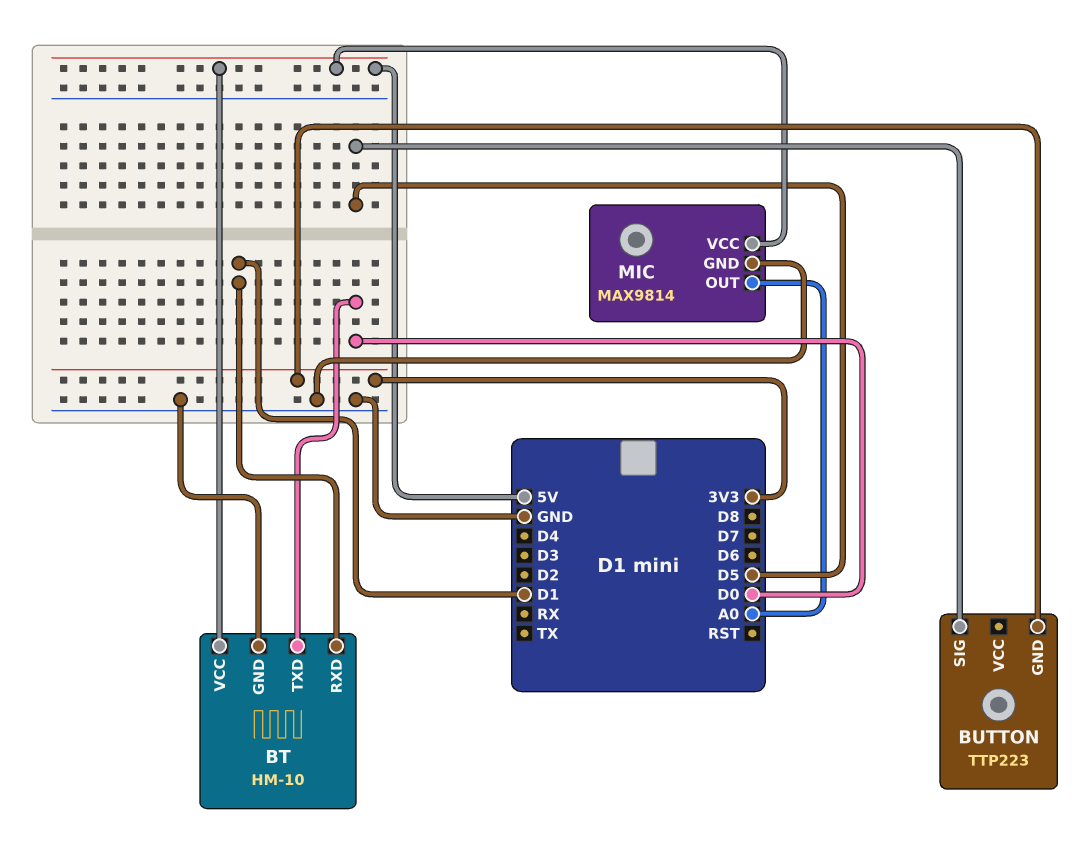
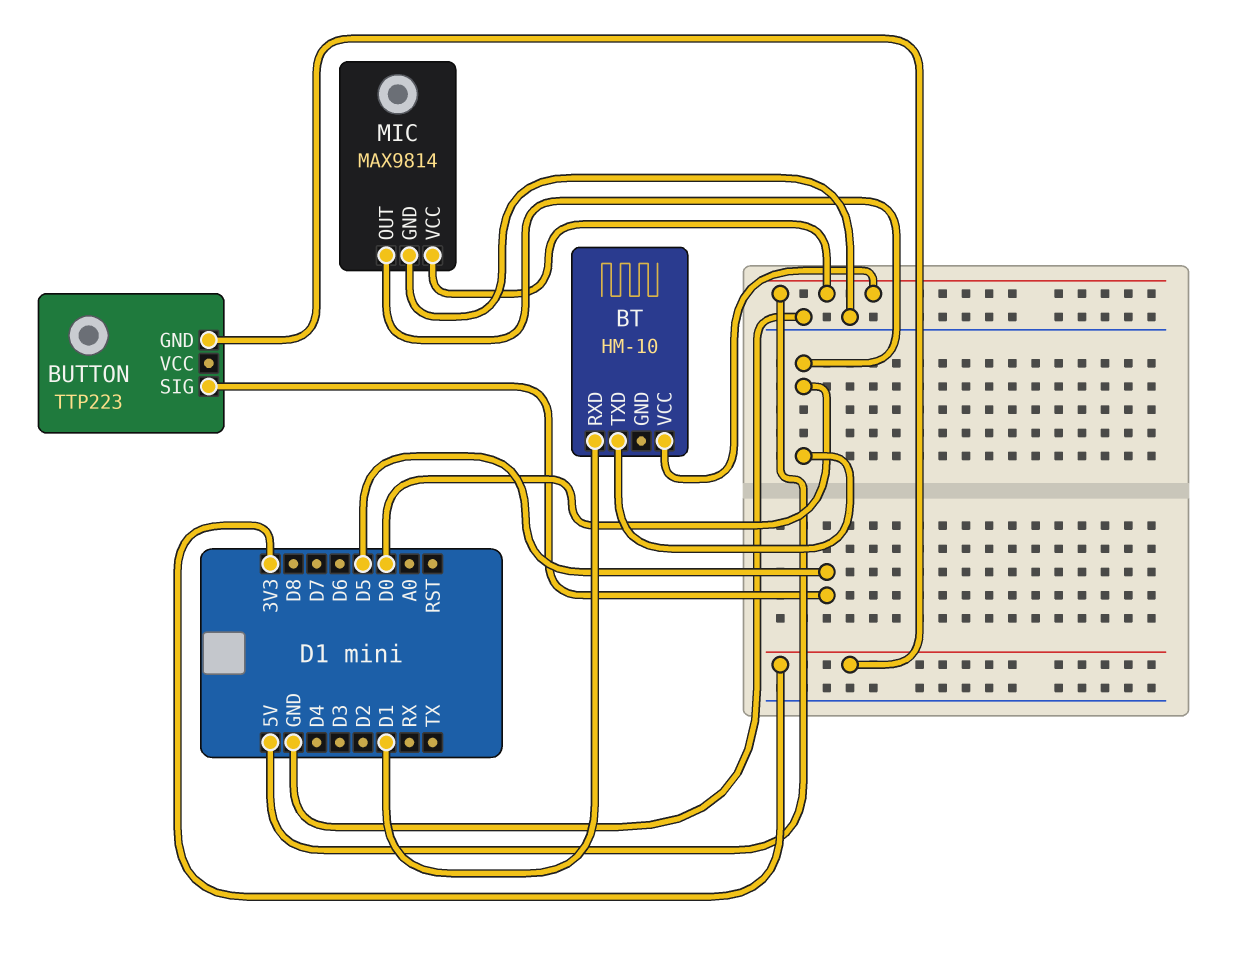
BT pin GND: GND -> none
MIC pin OUT: A0 -> D0

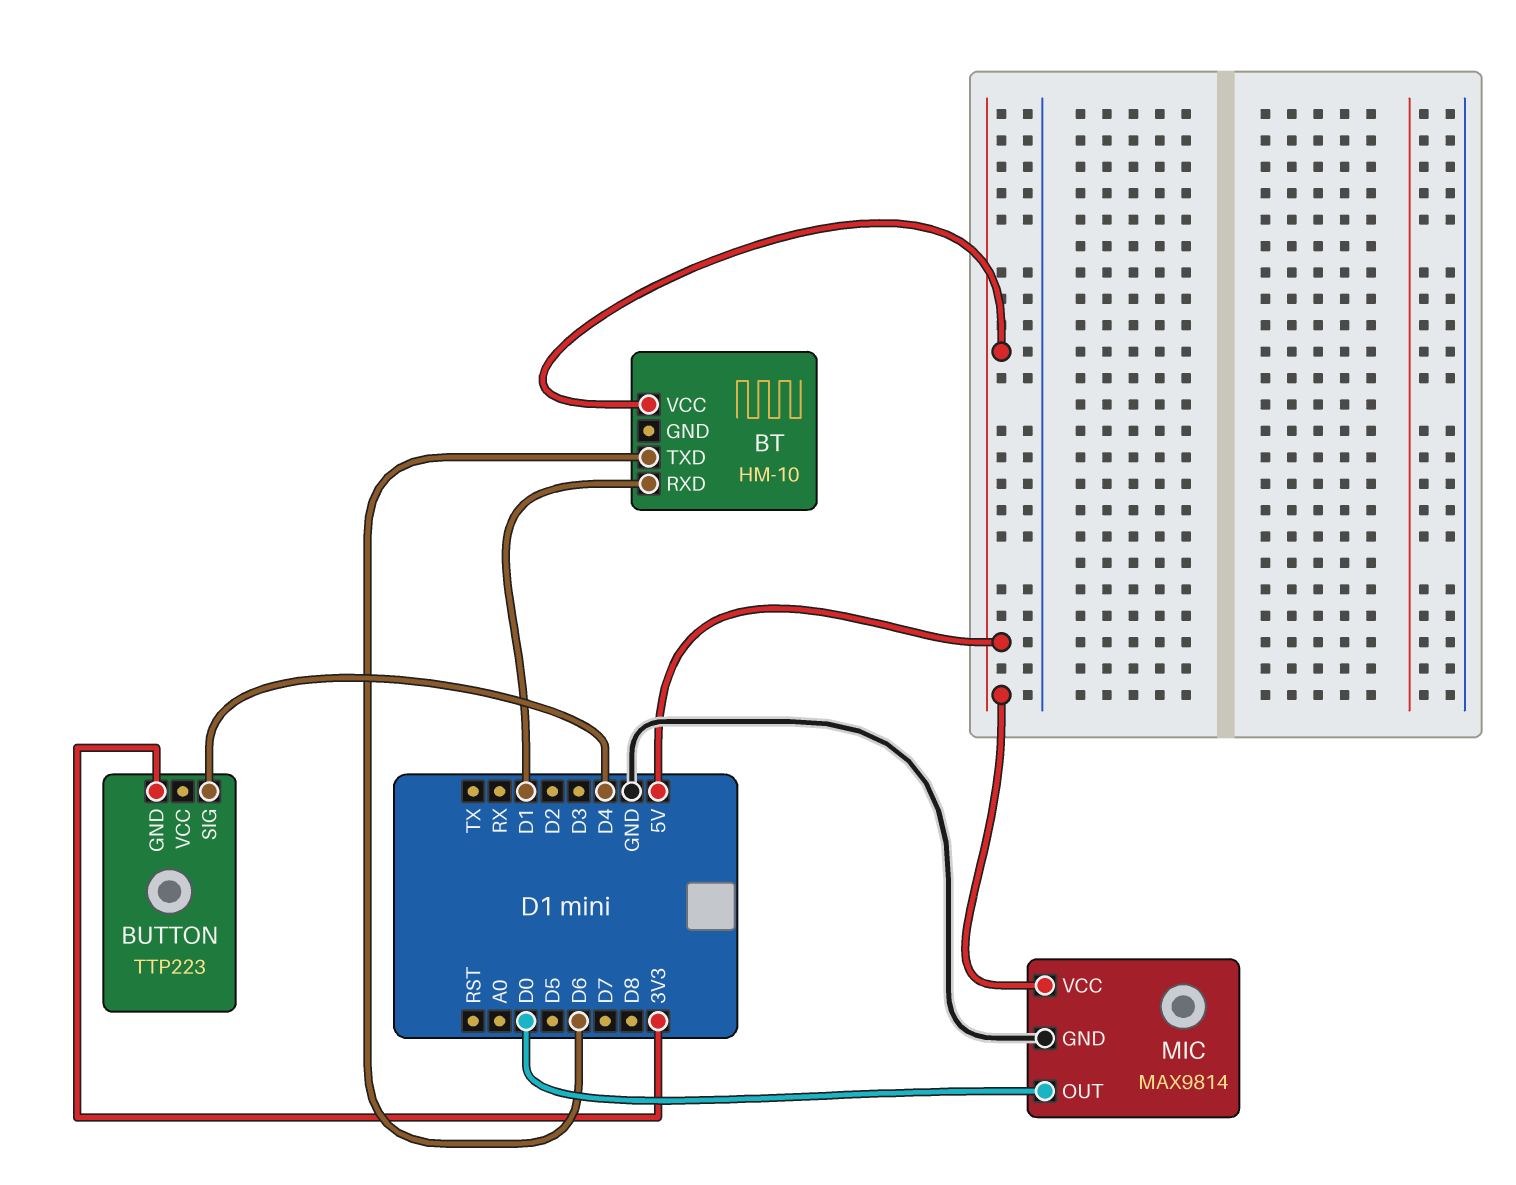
BT pin TXD: D0 -> D6
BUTTON pin SIG: D5 -> D4

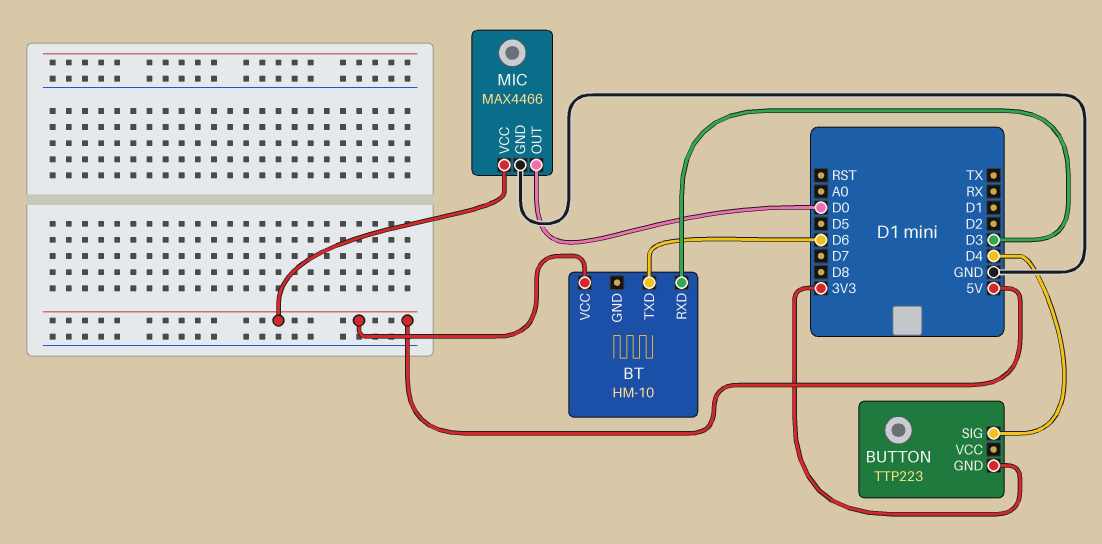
BT pin RXD: D1 -> D3
MIC: MAX9814 -> MAX4466

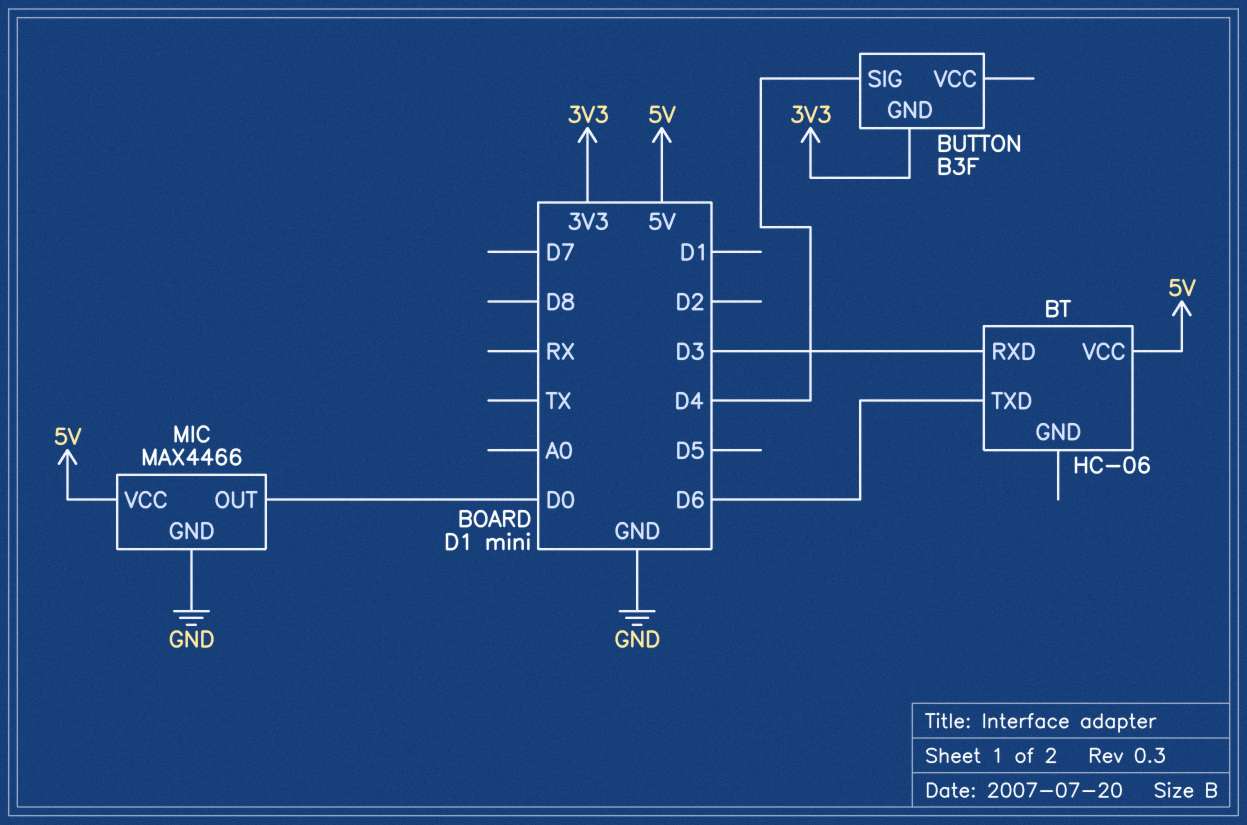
BT: HM-10 -> HC-06
BUTTON: TTP223 -> B3F

